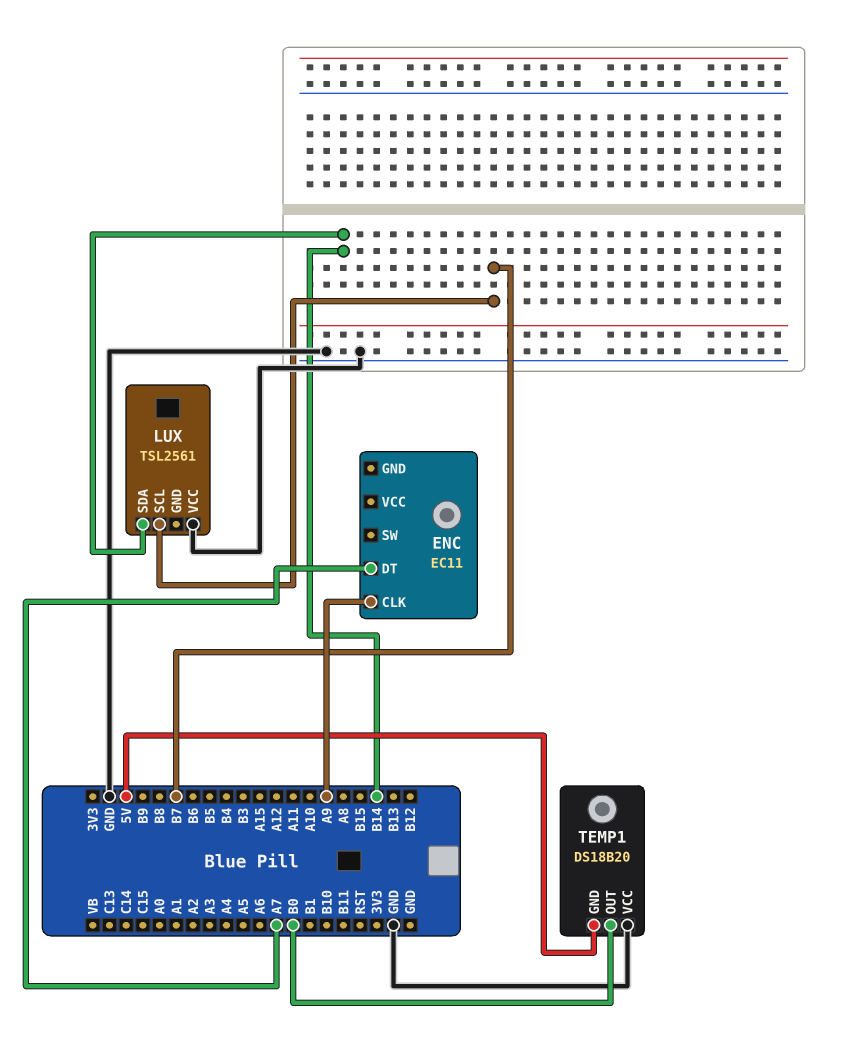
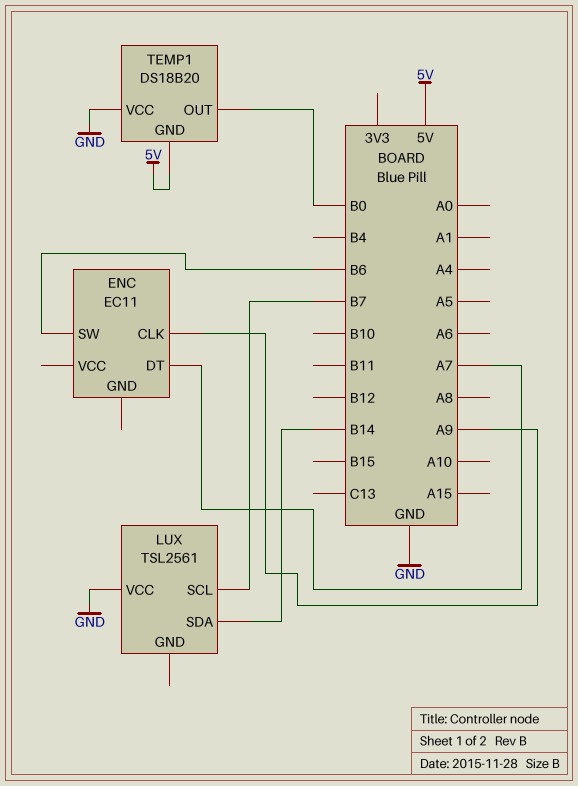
ENC pin SW: none -> B6

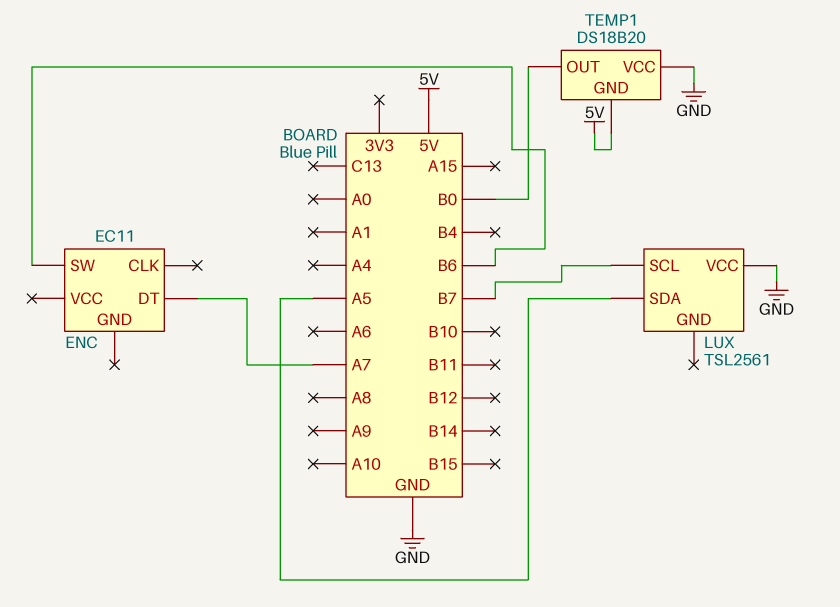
ENC pin CLK: A9 -> none
LUX pin SDA: B14 -> A5

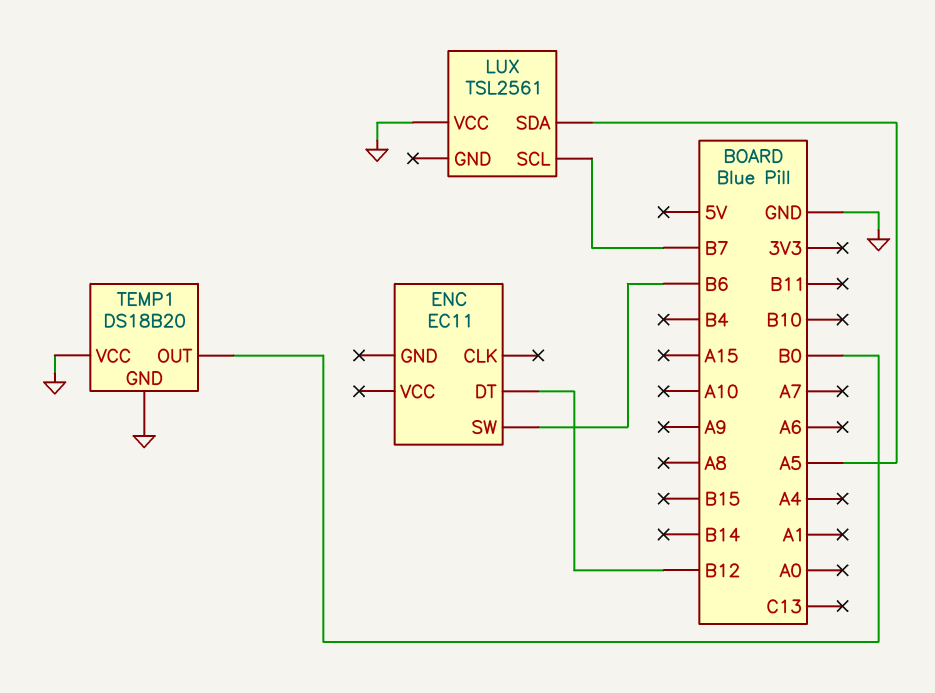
ENC pin DT: A7 -> B12
TEMP1 pin GND: 5V -> GND

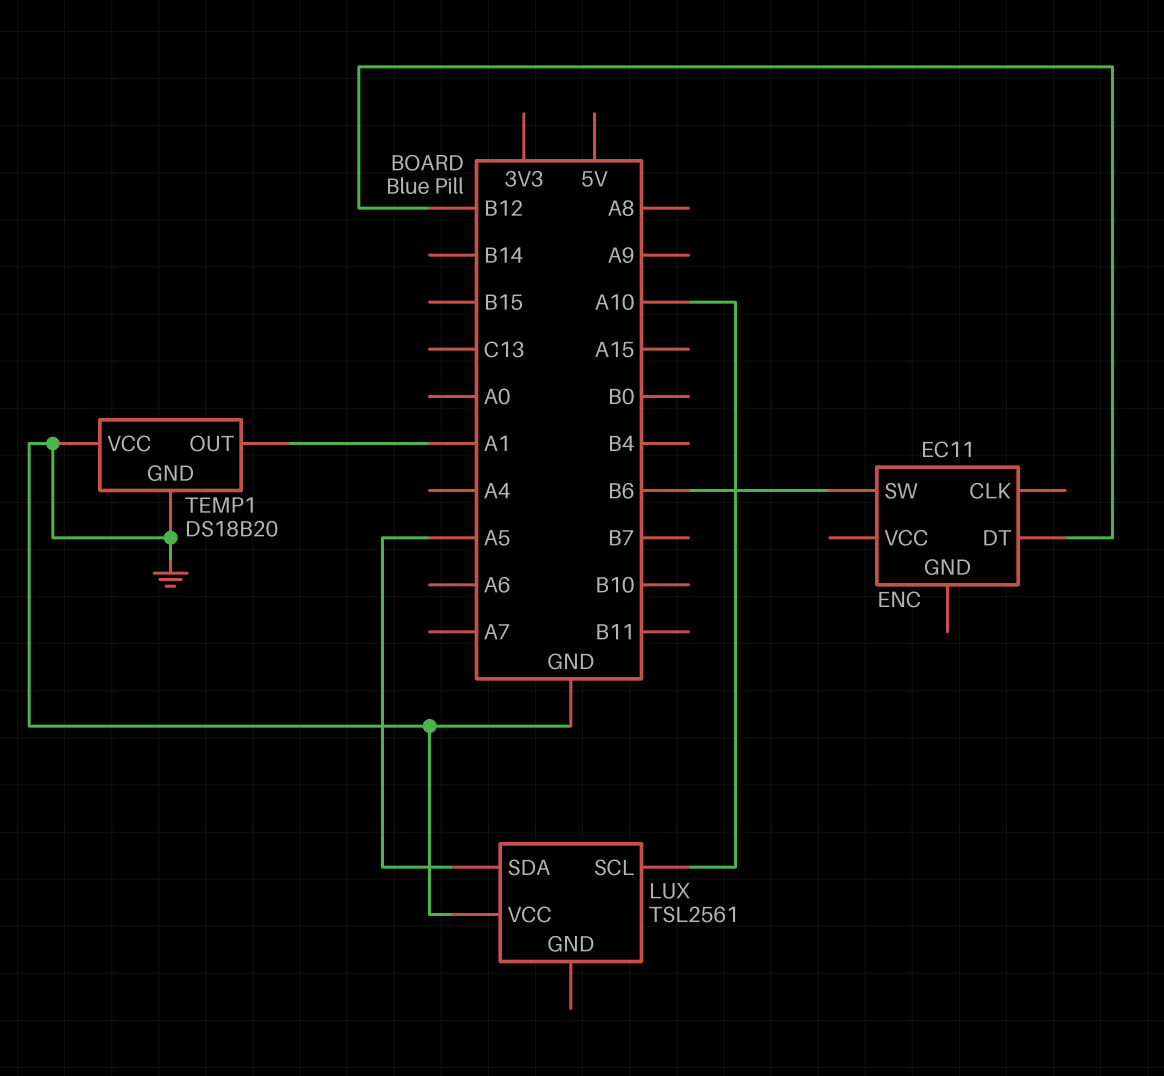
LUX pin SCL: B7 -> A10
TEMP1 pin OUT: B0 -> A1

